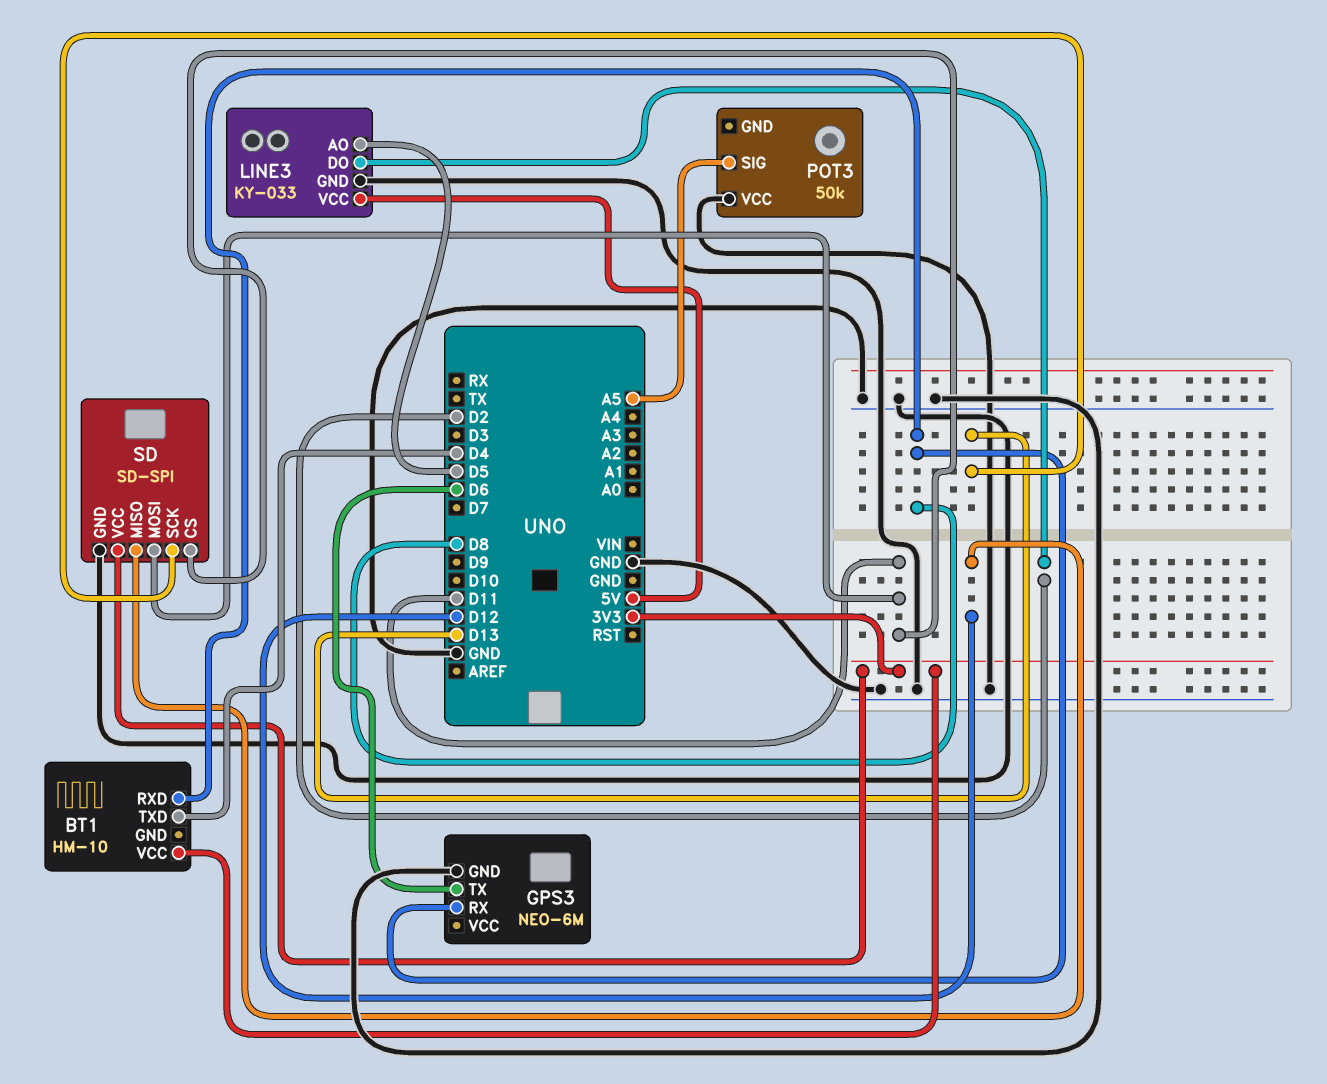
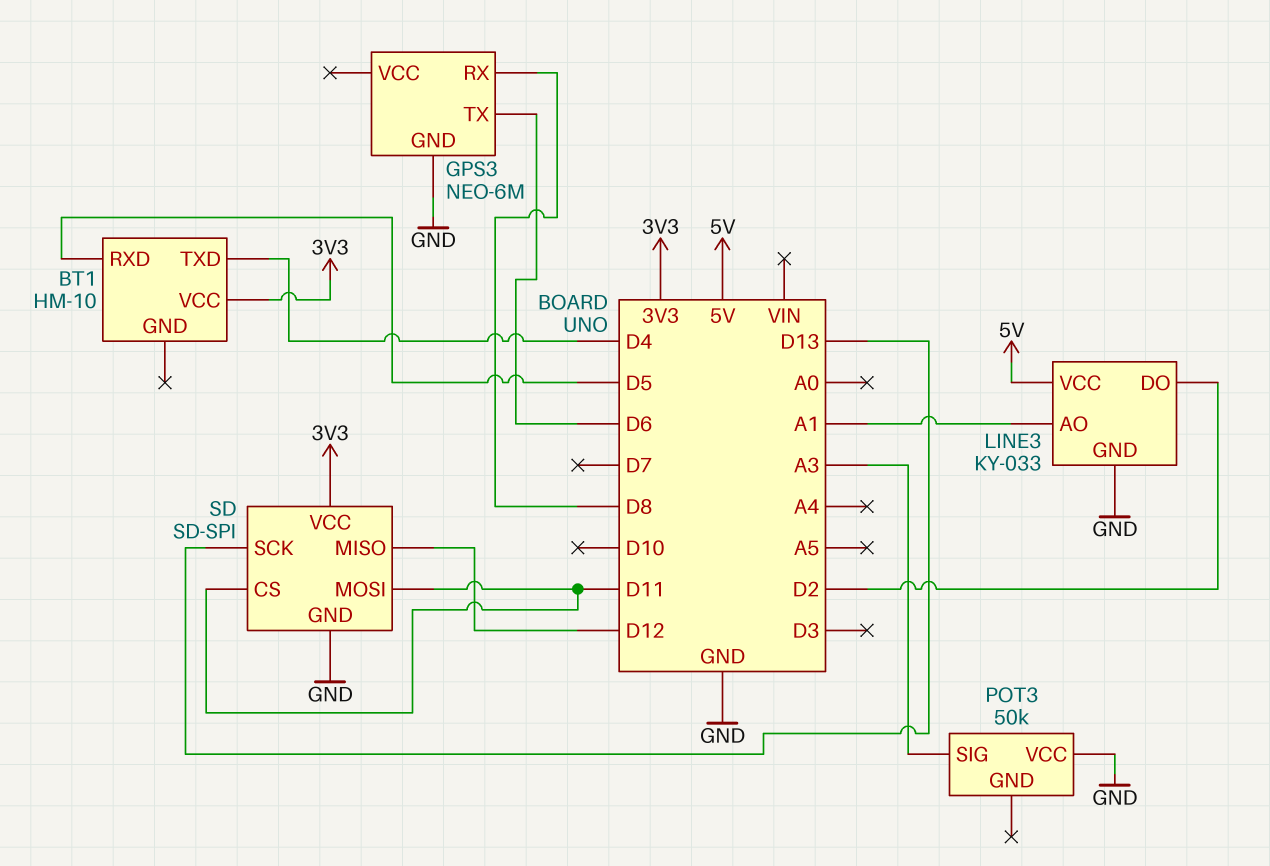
BT1 pin RXD: D8 -> D5
LINE3 pin AO: D5 -> A1
POT3 pin SIG: A5 -> A3

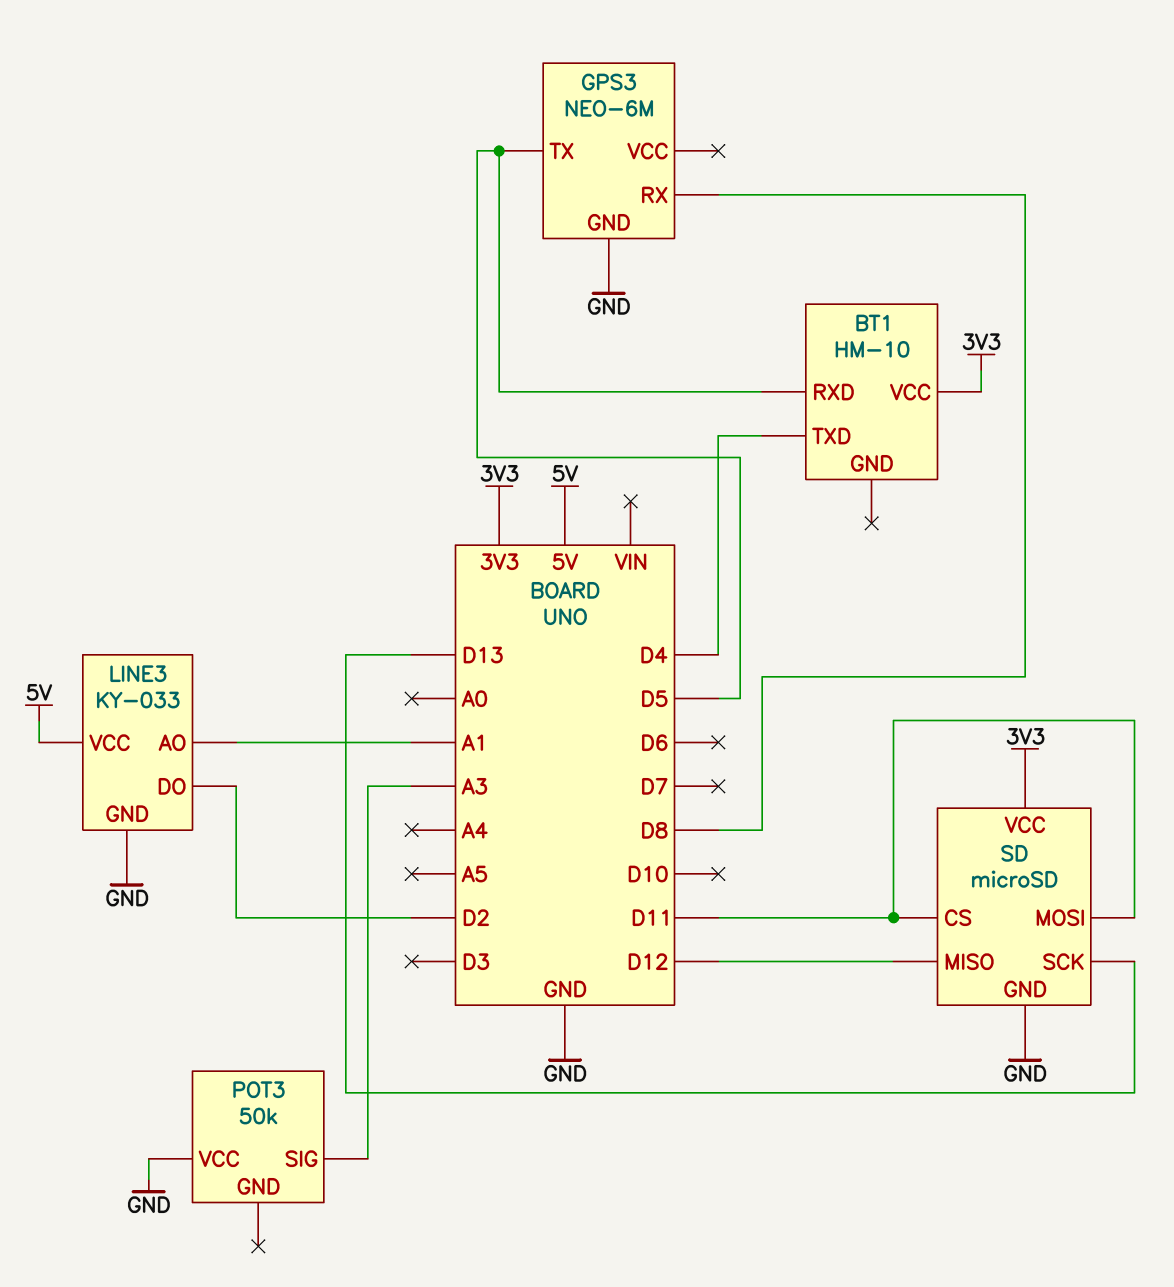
GPS3 pin TX: D6 -> D5
SD: SD-SPI -> microSD

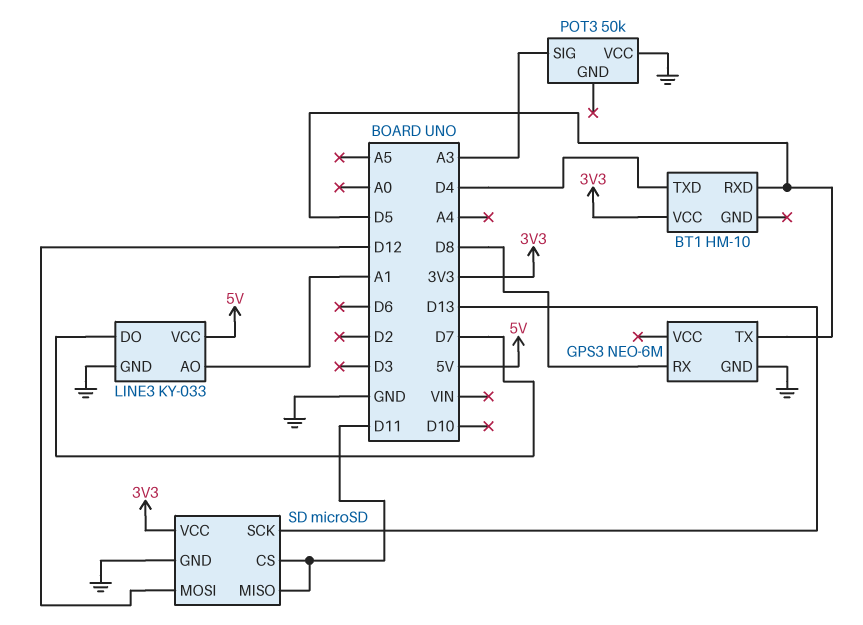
LINE3 pin DO: D2 -> D7
SD pin MISO: D12 -> D11
SD pin MOSI: D11 -> D12

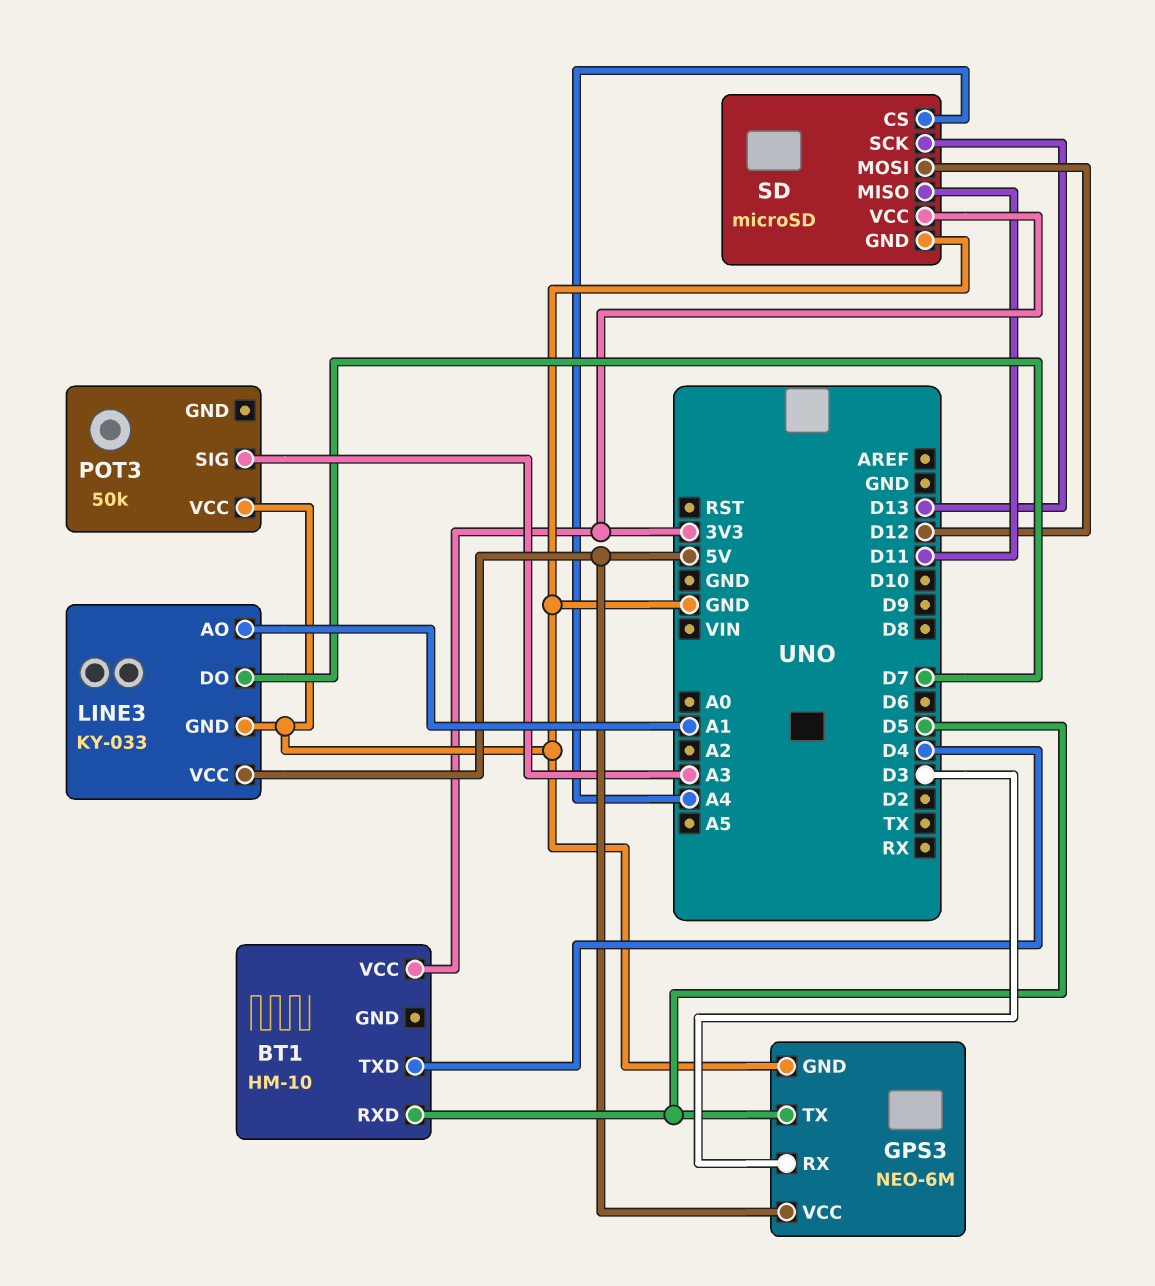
GPS3 pin RX: D8 -> D3
GPS3 pin VCC: none -> 5V
SD pin CS: D11 -> A4

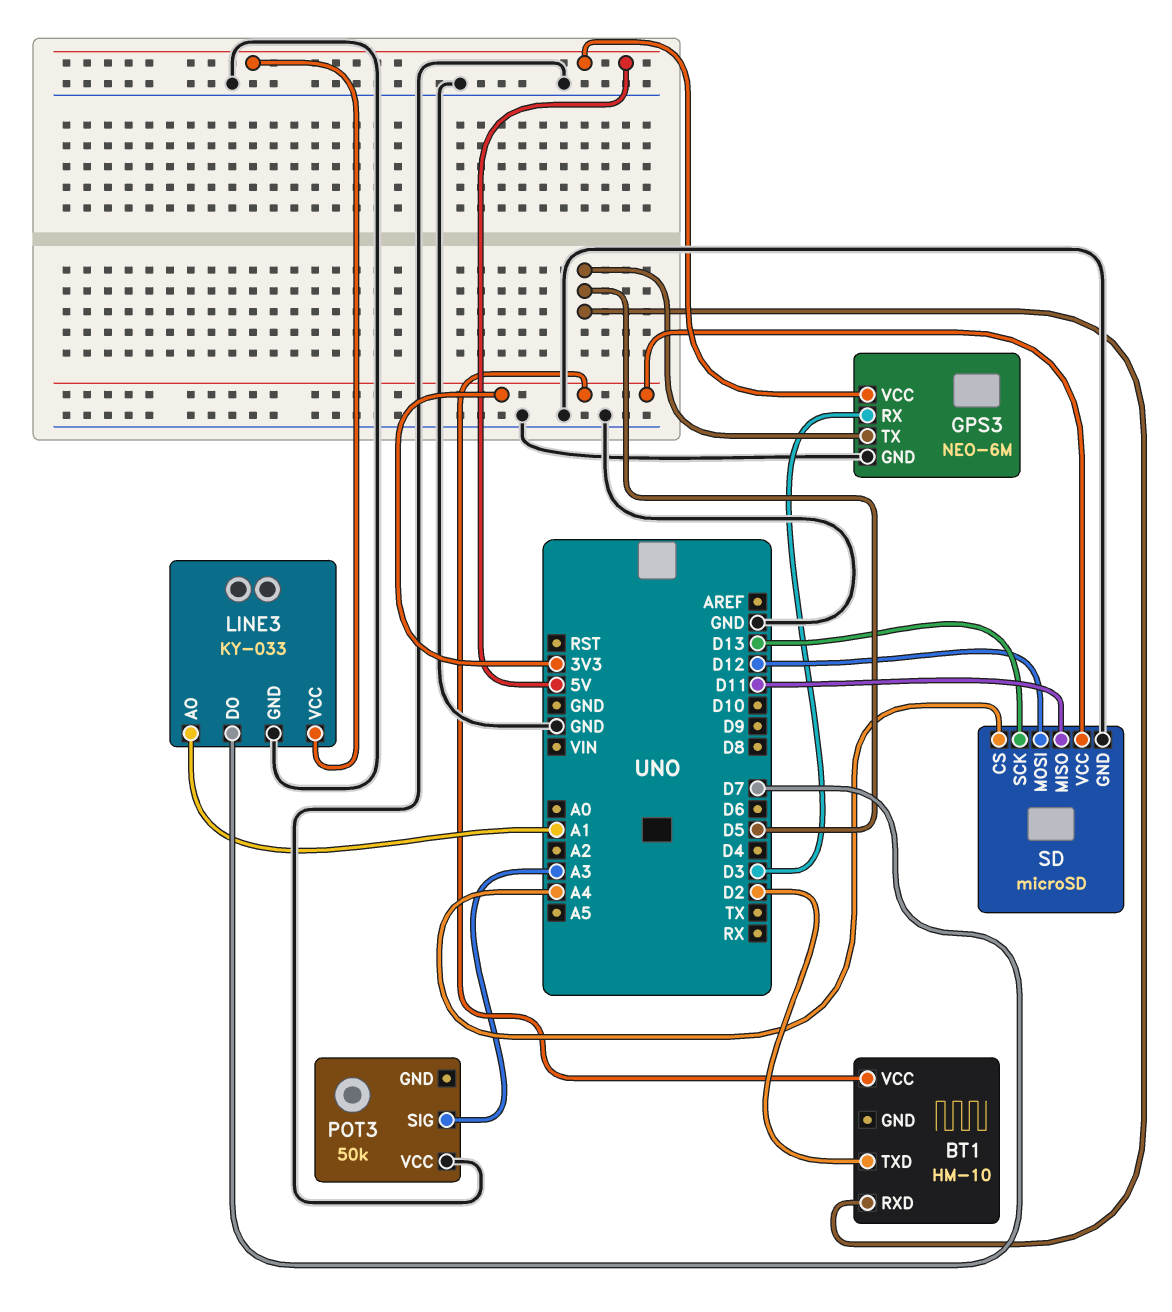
BT1 pin TXD: D4 -> D2

